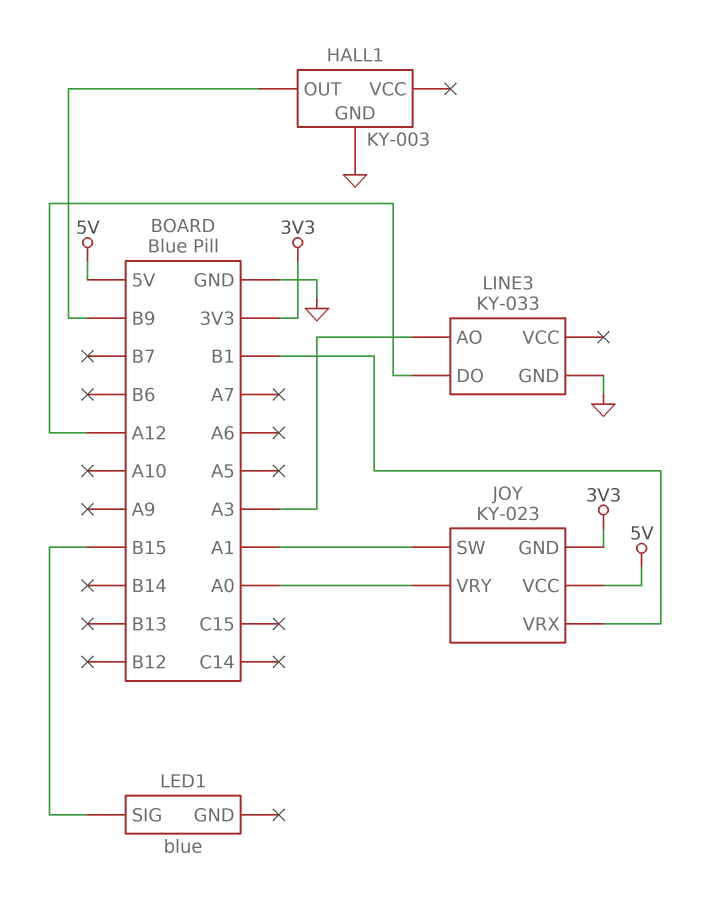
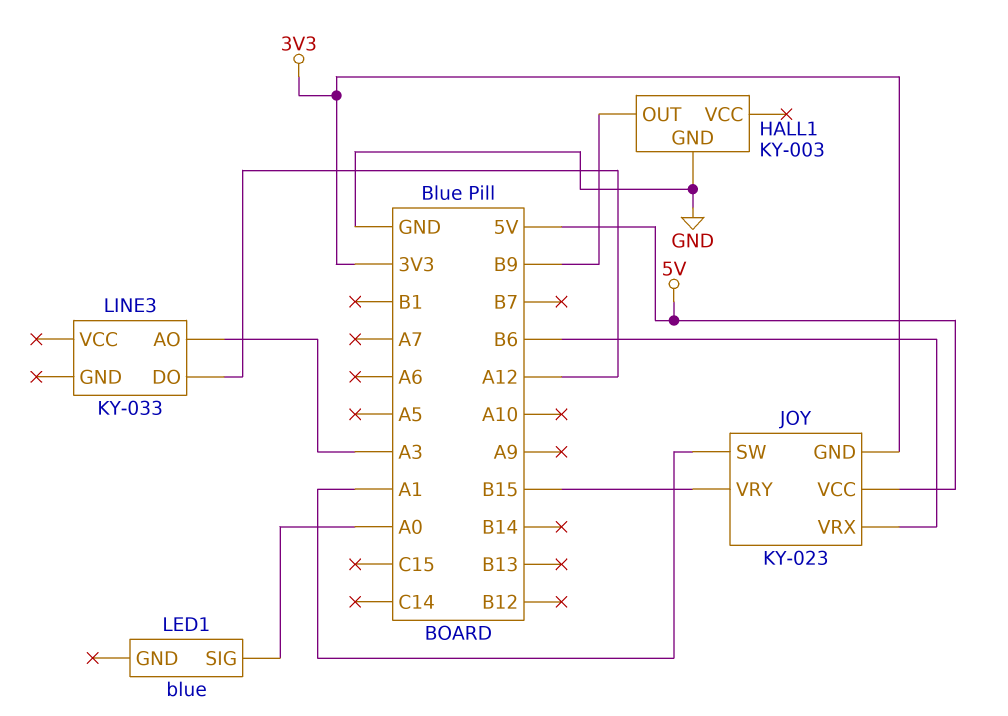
JOY pin VRX: B1 -> B6
JOY pin VRY: A0 -> B15
LED1 pin SIG: B15 -> A0
LINE3 pin GND: GND -> none

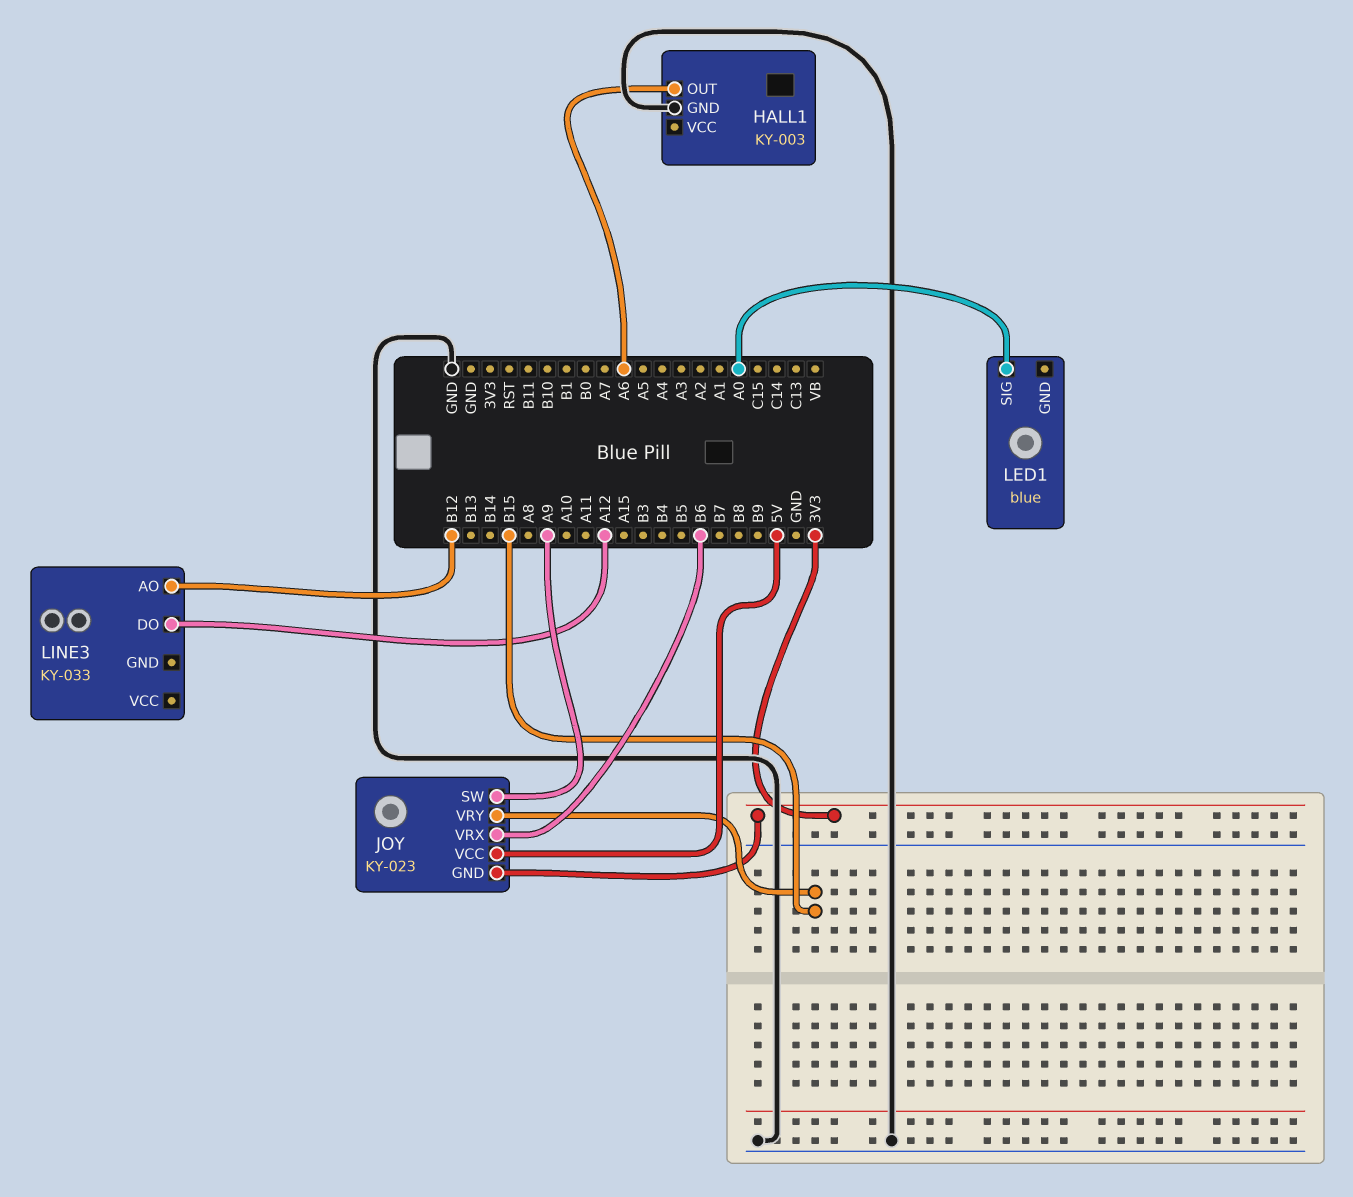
HALL1 pin OUT: B9 -> A6
JOY pin SW: A1 -> A9
LINE3 pin AO: A3 -> B12

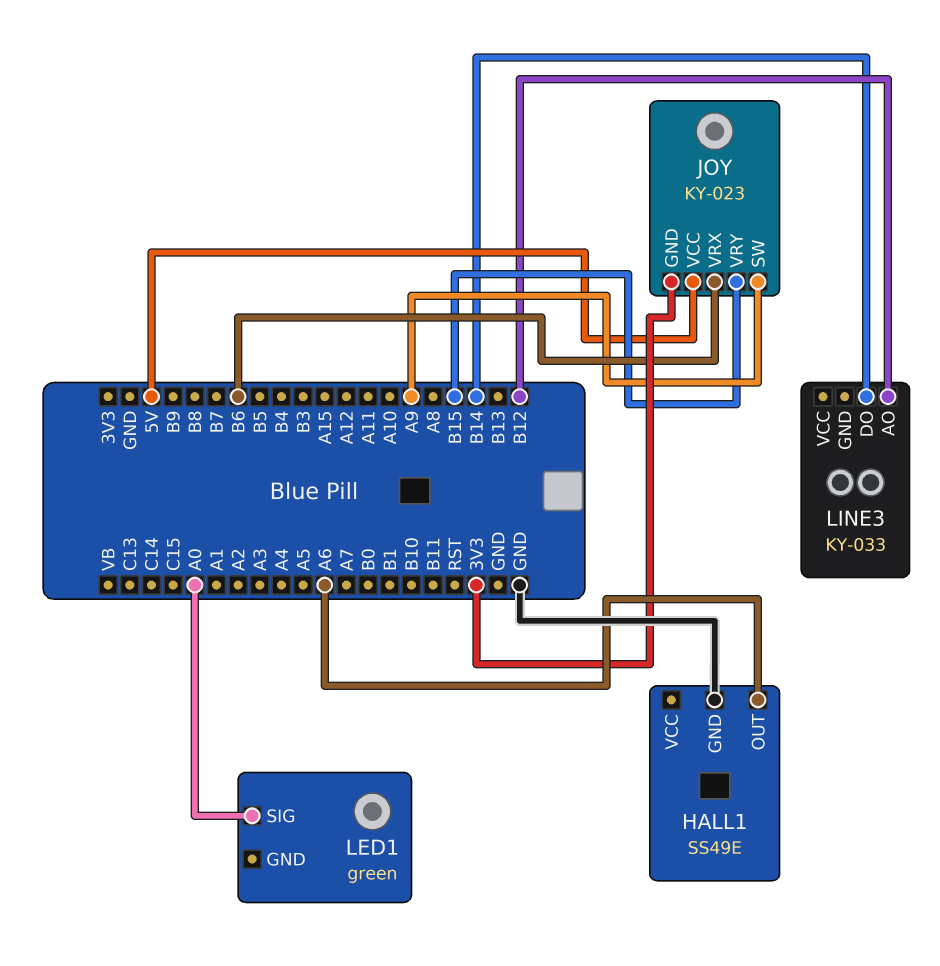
HALL1: KY-003 -> SS49E
LED1: blue -> green
LINE3 pin DO: A12 -> B14

